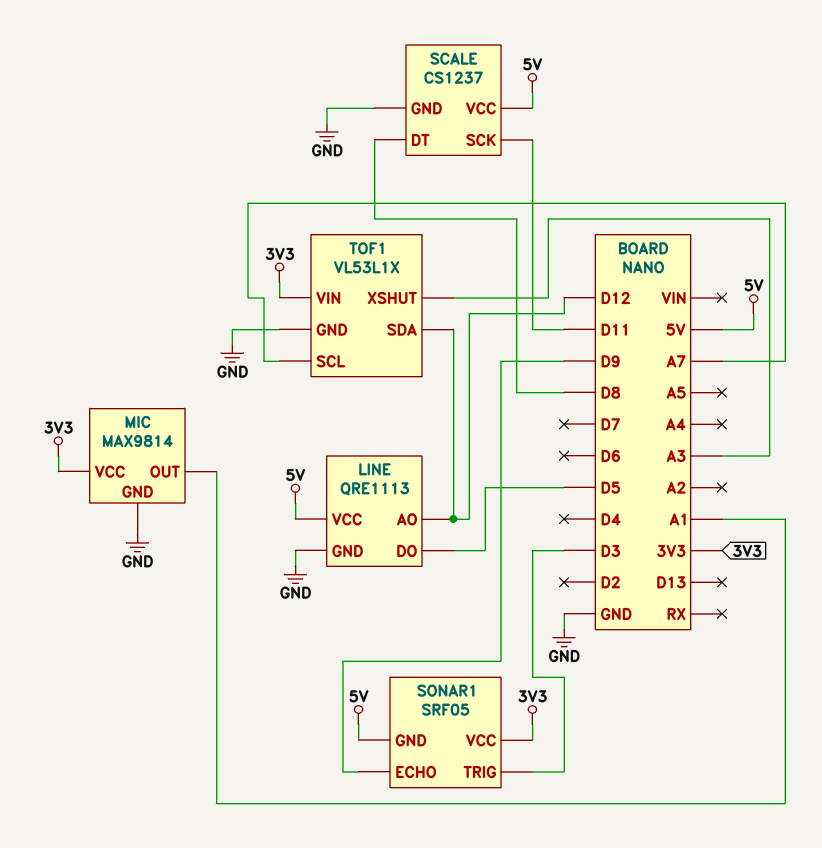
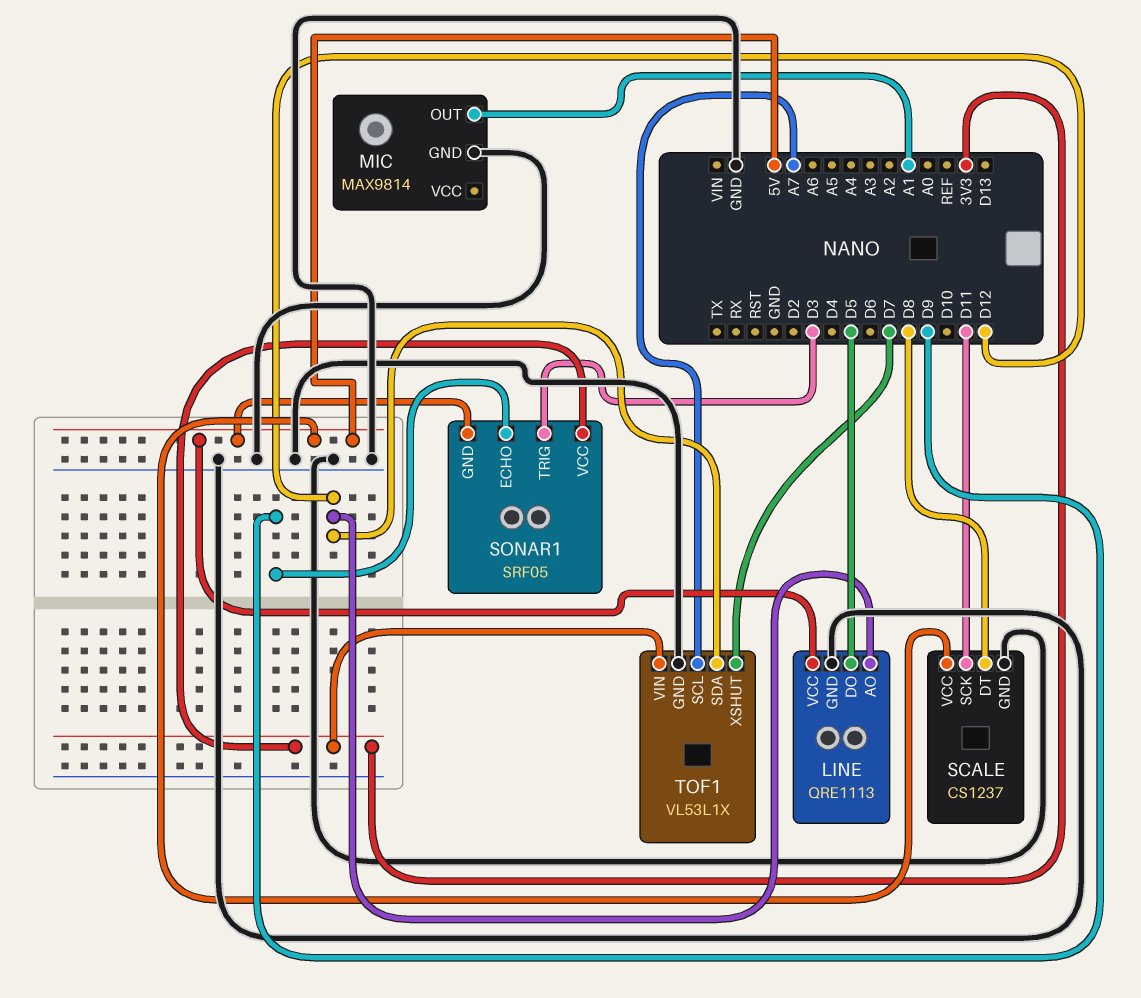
MIC pin VCC: 3V3 -> none
TOF1 pin XSHUT: A3 -> D7

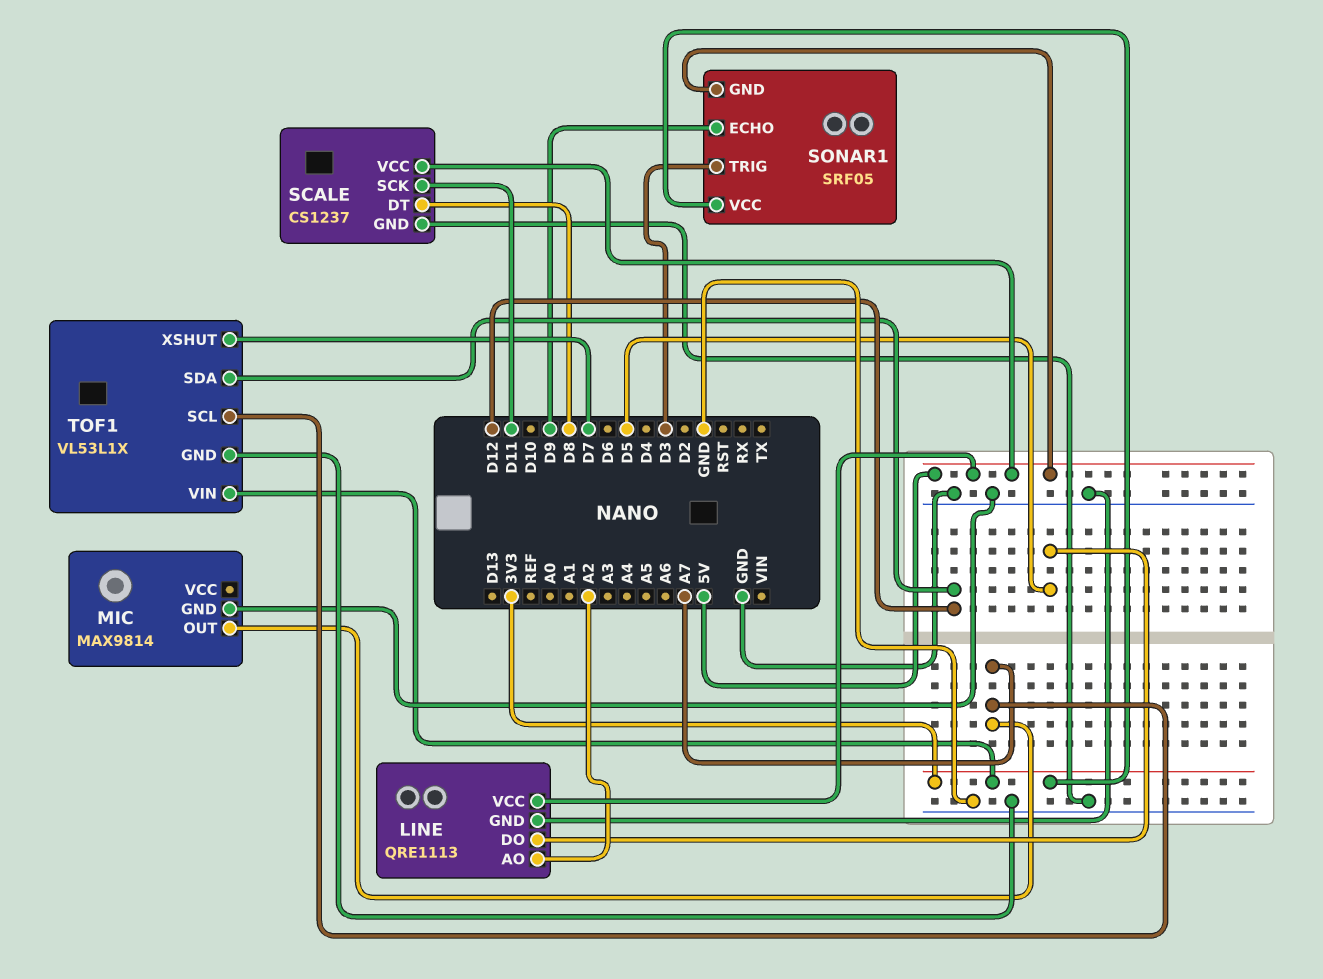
LINE pin AO: D12 -> A2
MIC pin OUT: A1 -> A7

